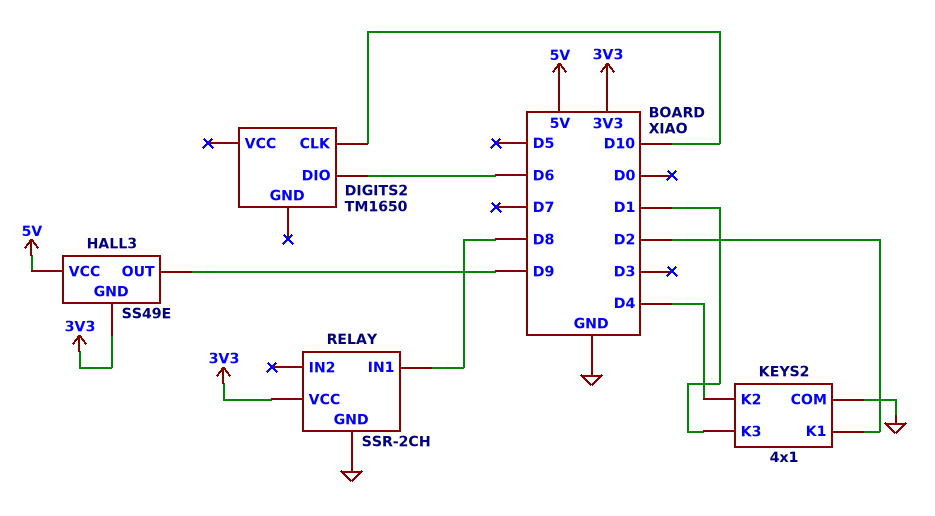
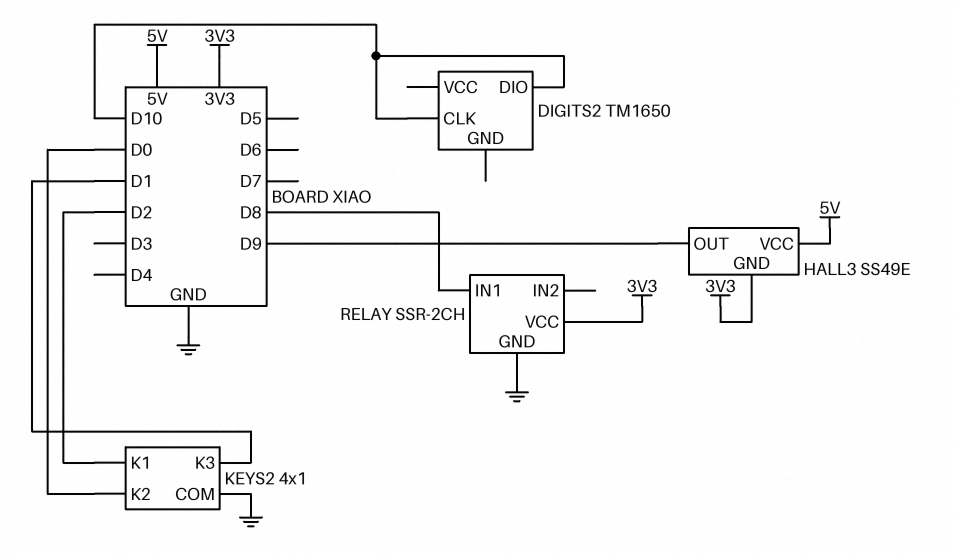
DIGITS2 pin DIO: D6 -> D10
KEYS2 pin K2: D4 -> D0

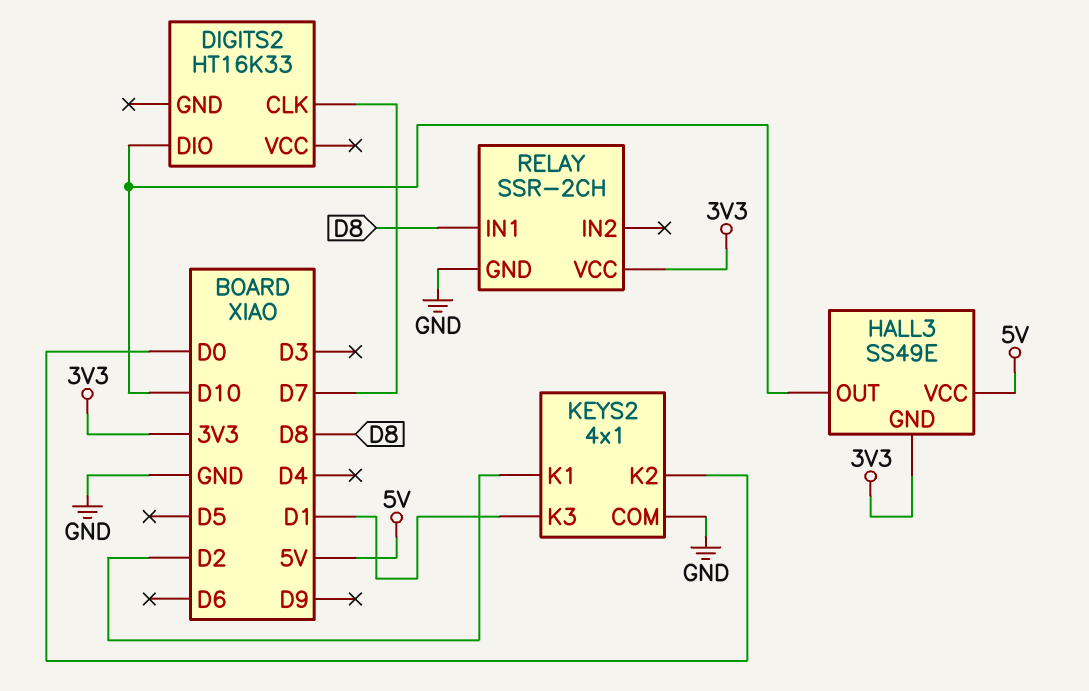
DIGITS2: TM1650 -> HT16K33
DIGITS2 pin CLK: D10 -> D7
HALL3 pin OUT: D9 -> D10

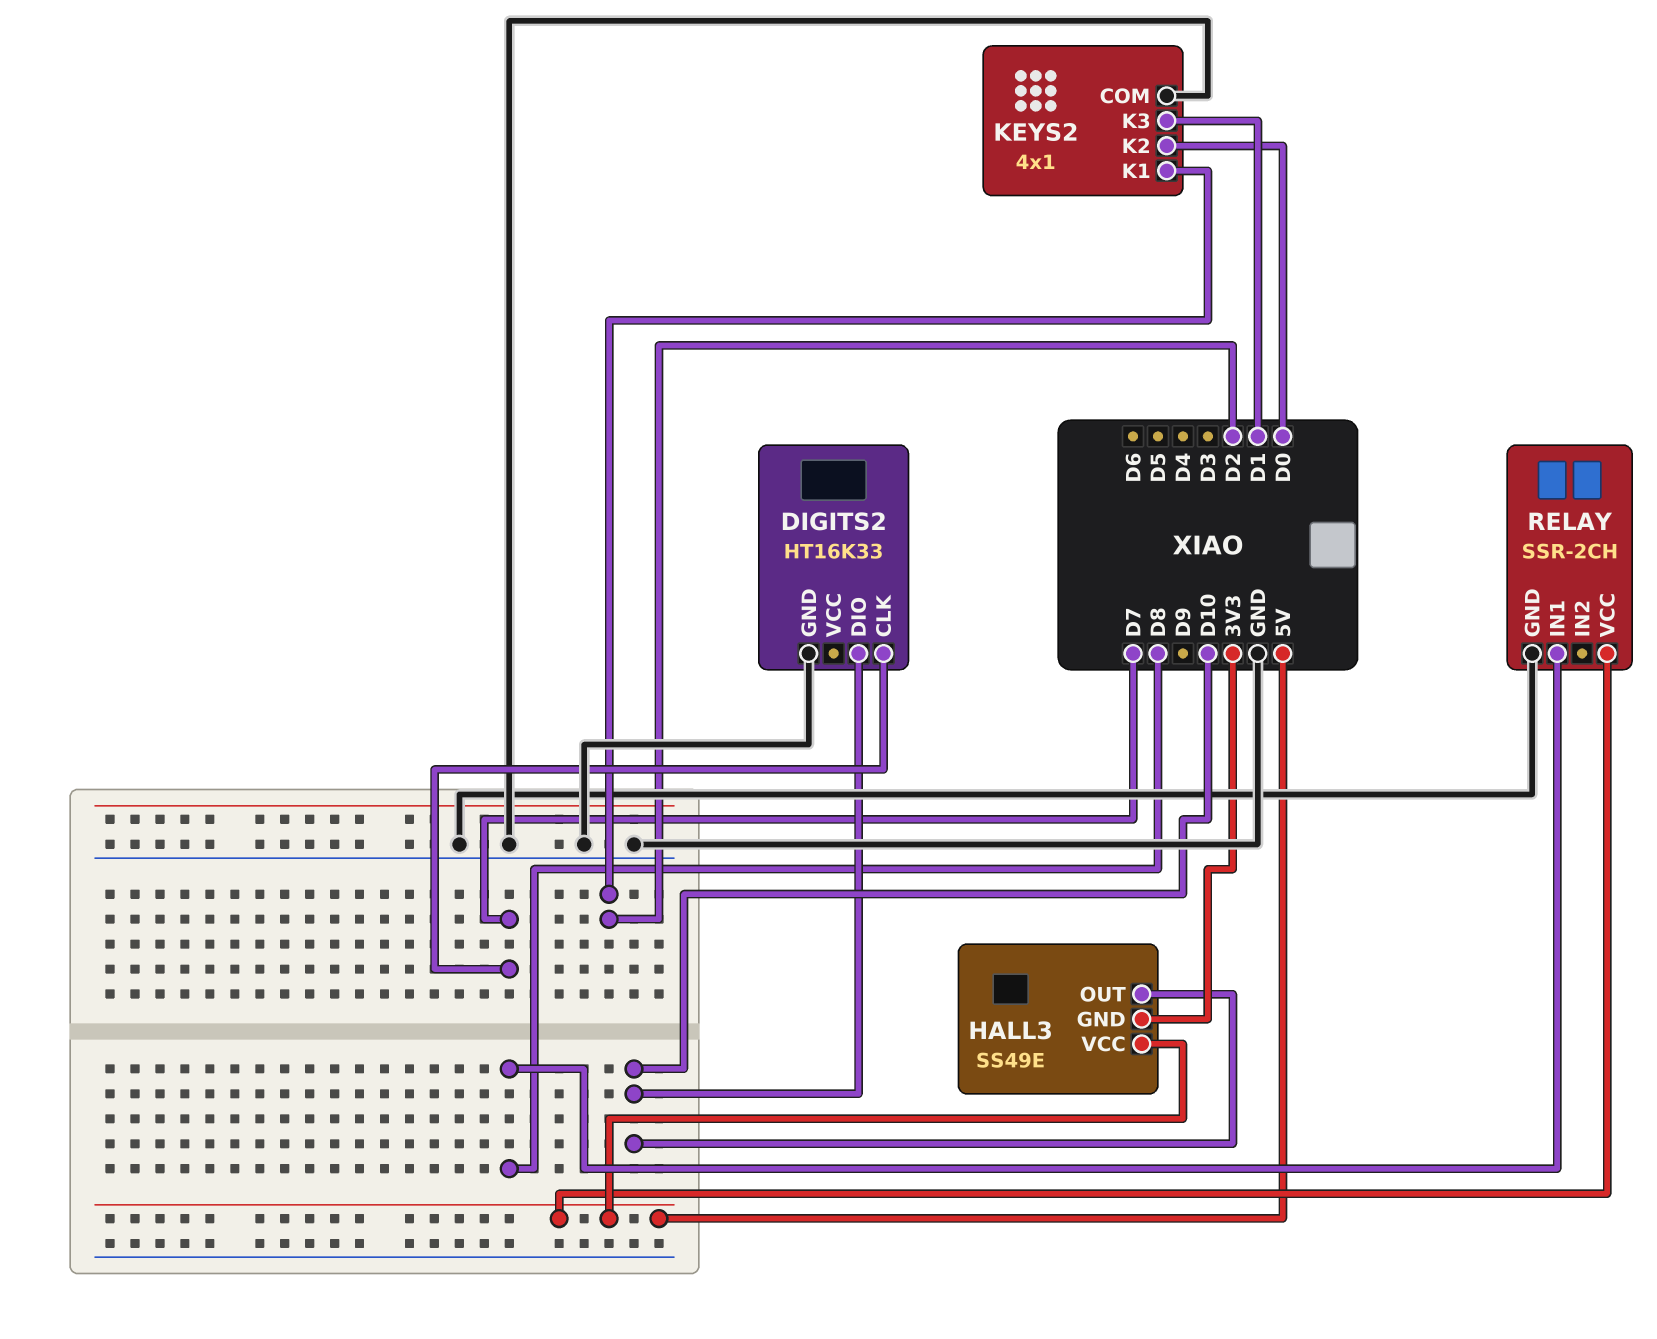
DIGITS2 pin GND: none -> GND
RELAY pin VCC: 3V3 -> 5V

